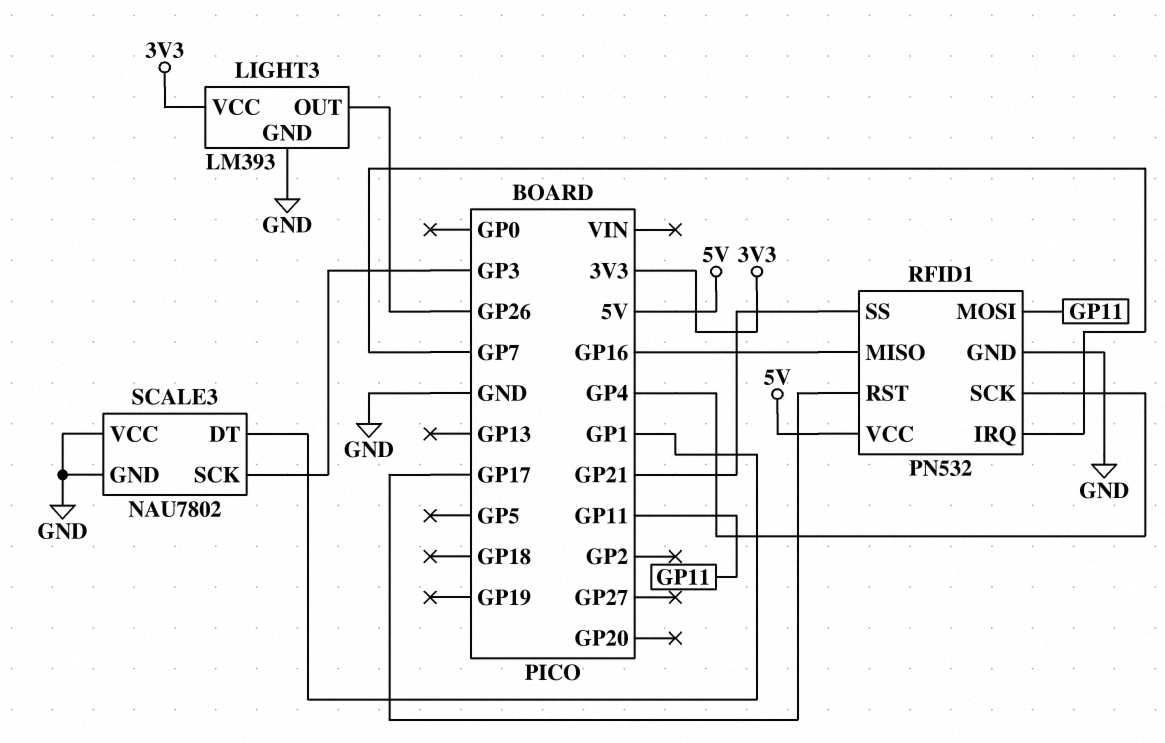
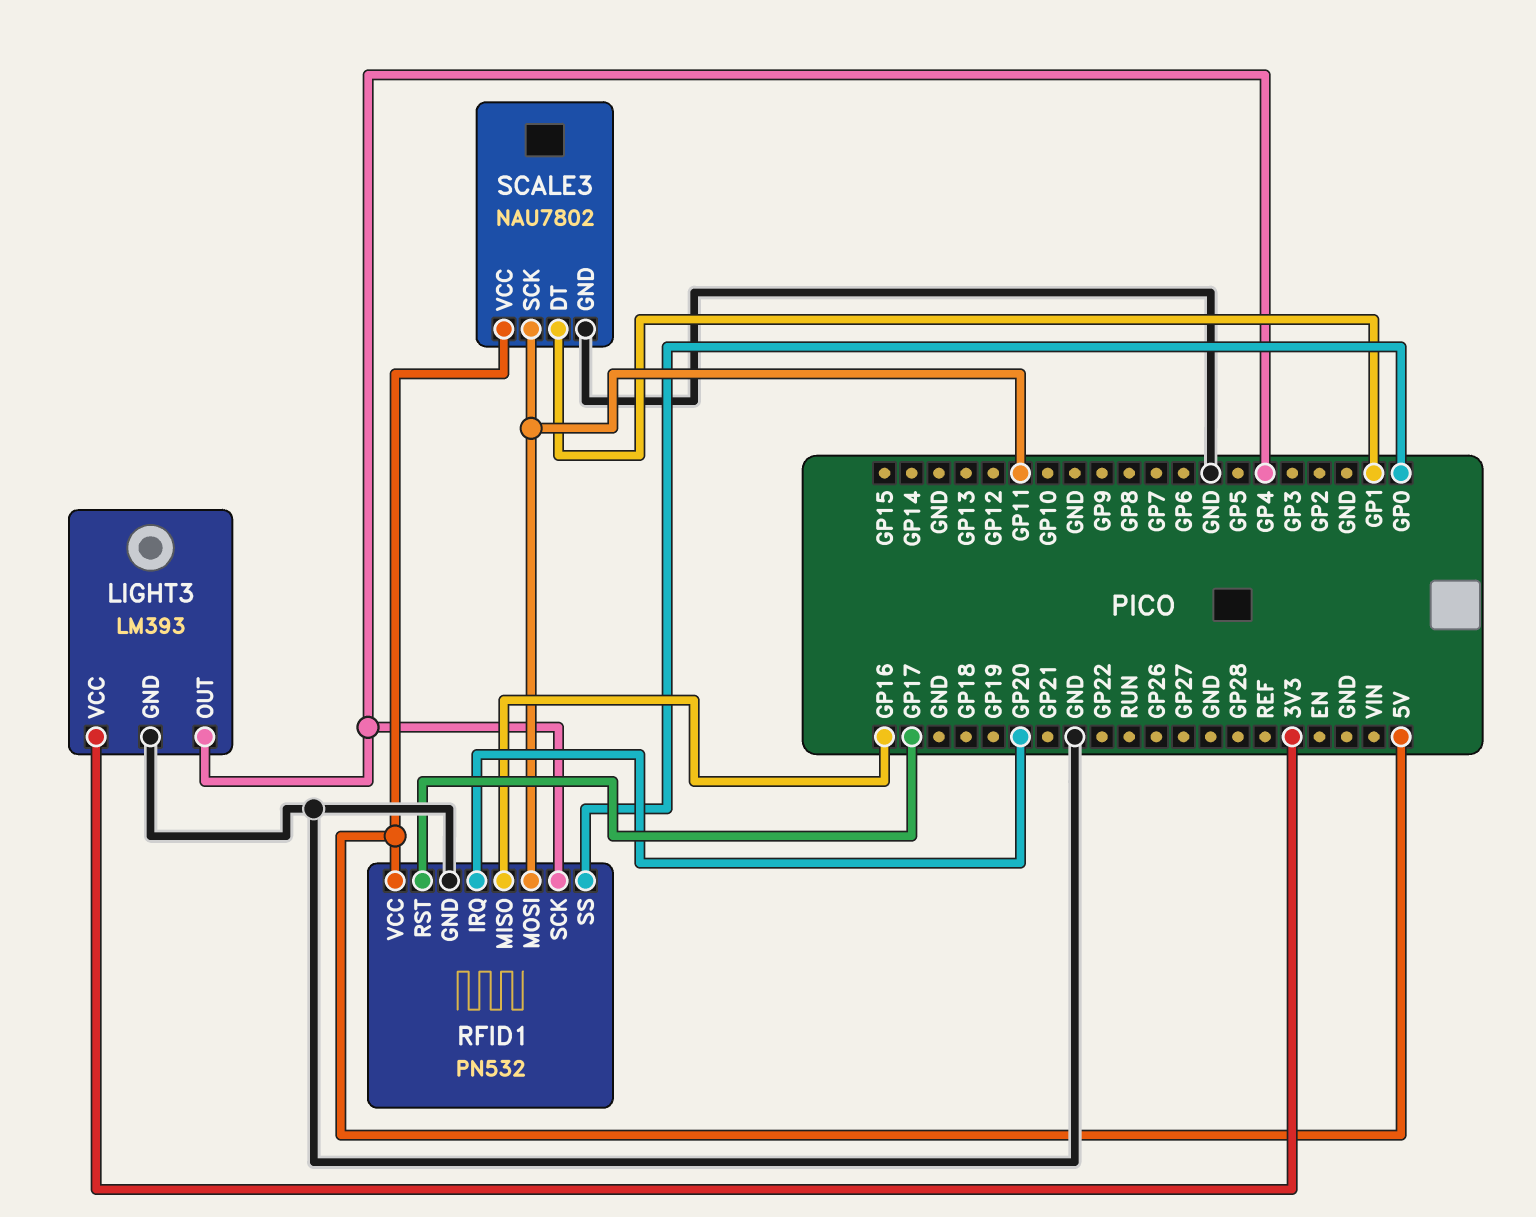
LIGHT3 pin OUT: GP26 -> GP4
RFID1 pin IRQ: GP7 -> GP20
RFID1 pin SS: GP21 -> GP0
SCALE3 pin SCK: GP3 -> GP11
SCALE3 pin VCC: GND -> 5V

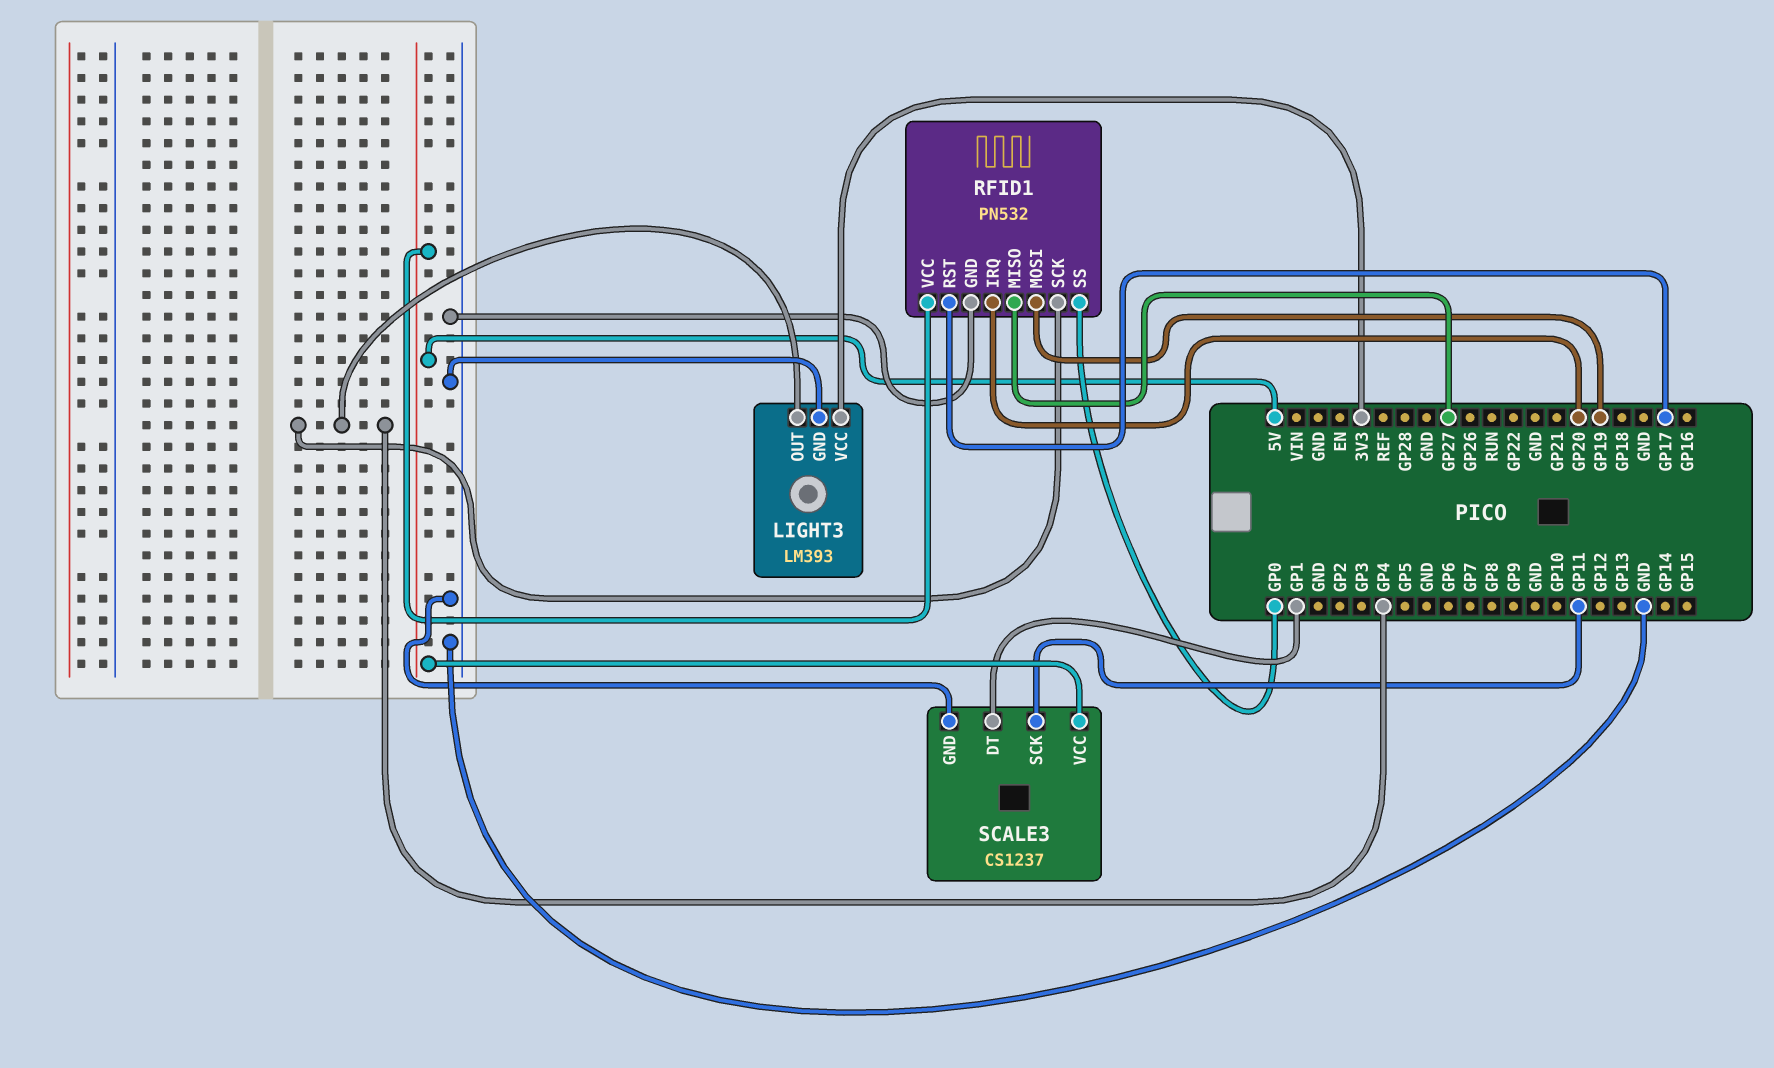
RFID1 pin MISO: GP16 -> GP27
RFID1 pin MOSI: GP11 -> GP19
SCALE3: NAU7802 -> CS1237

